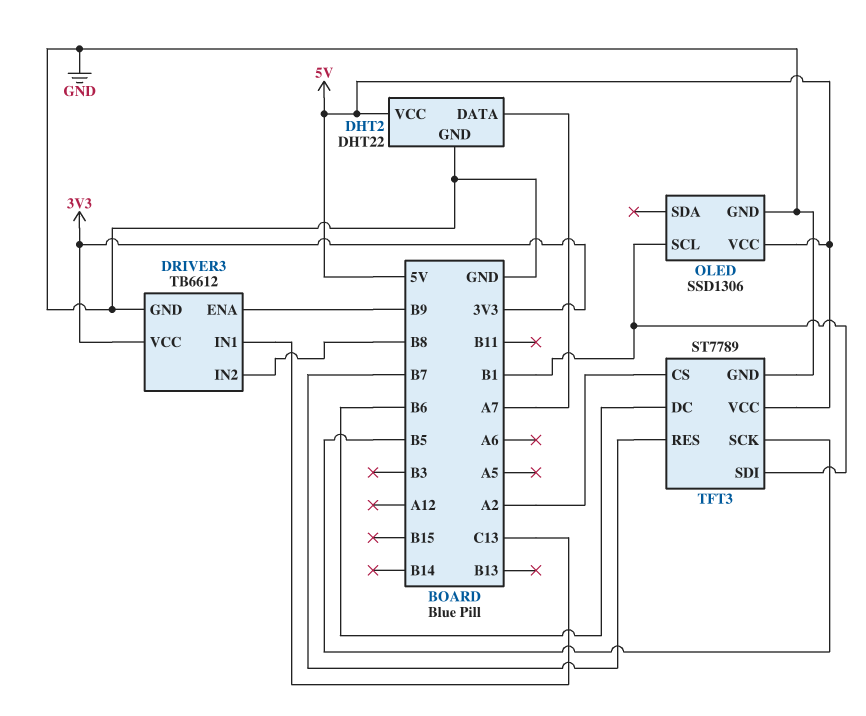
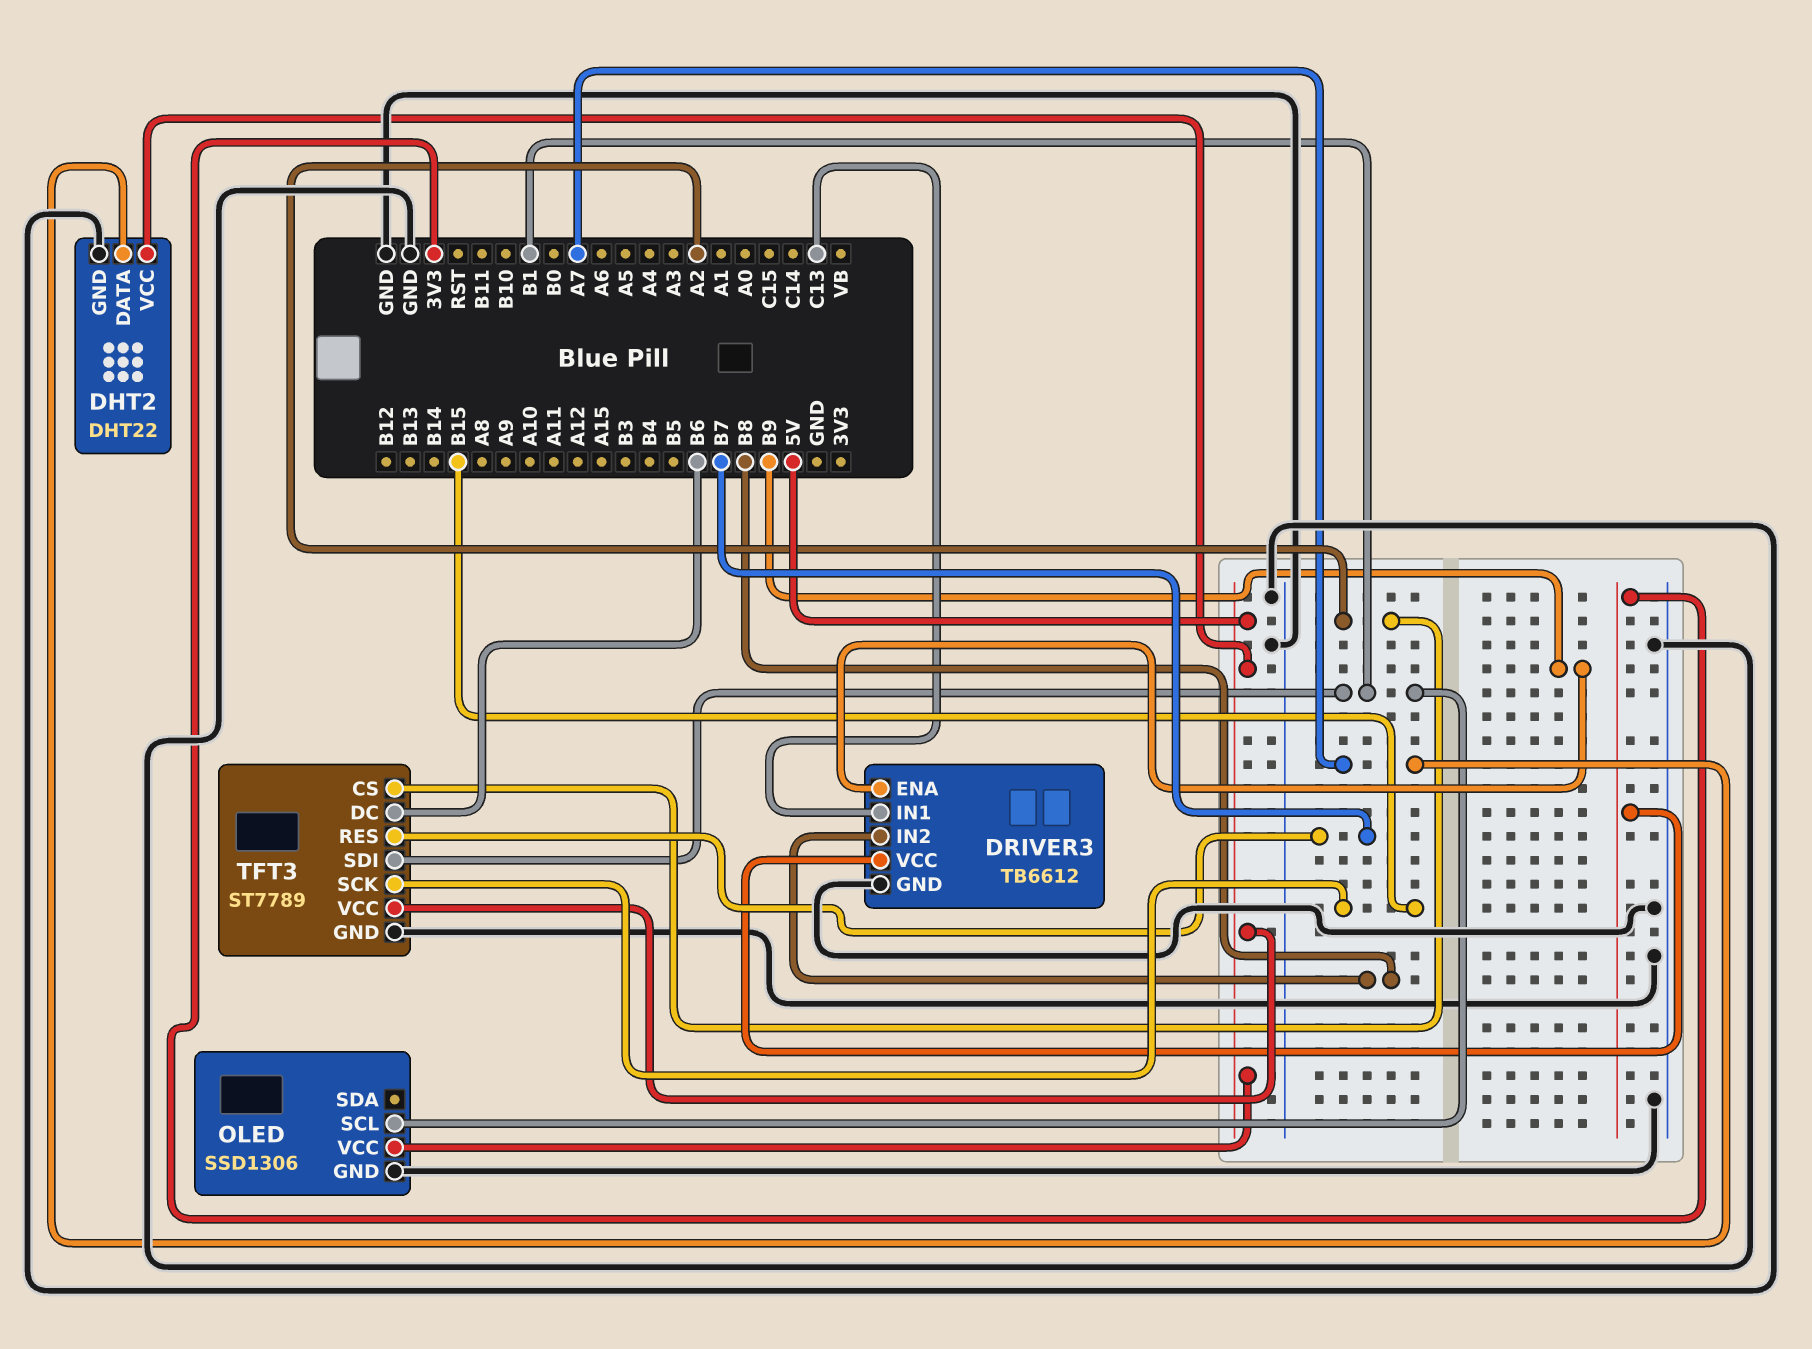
TFT3 pin SCK: B5 -> B15

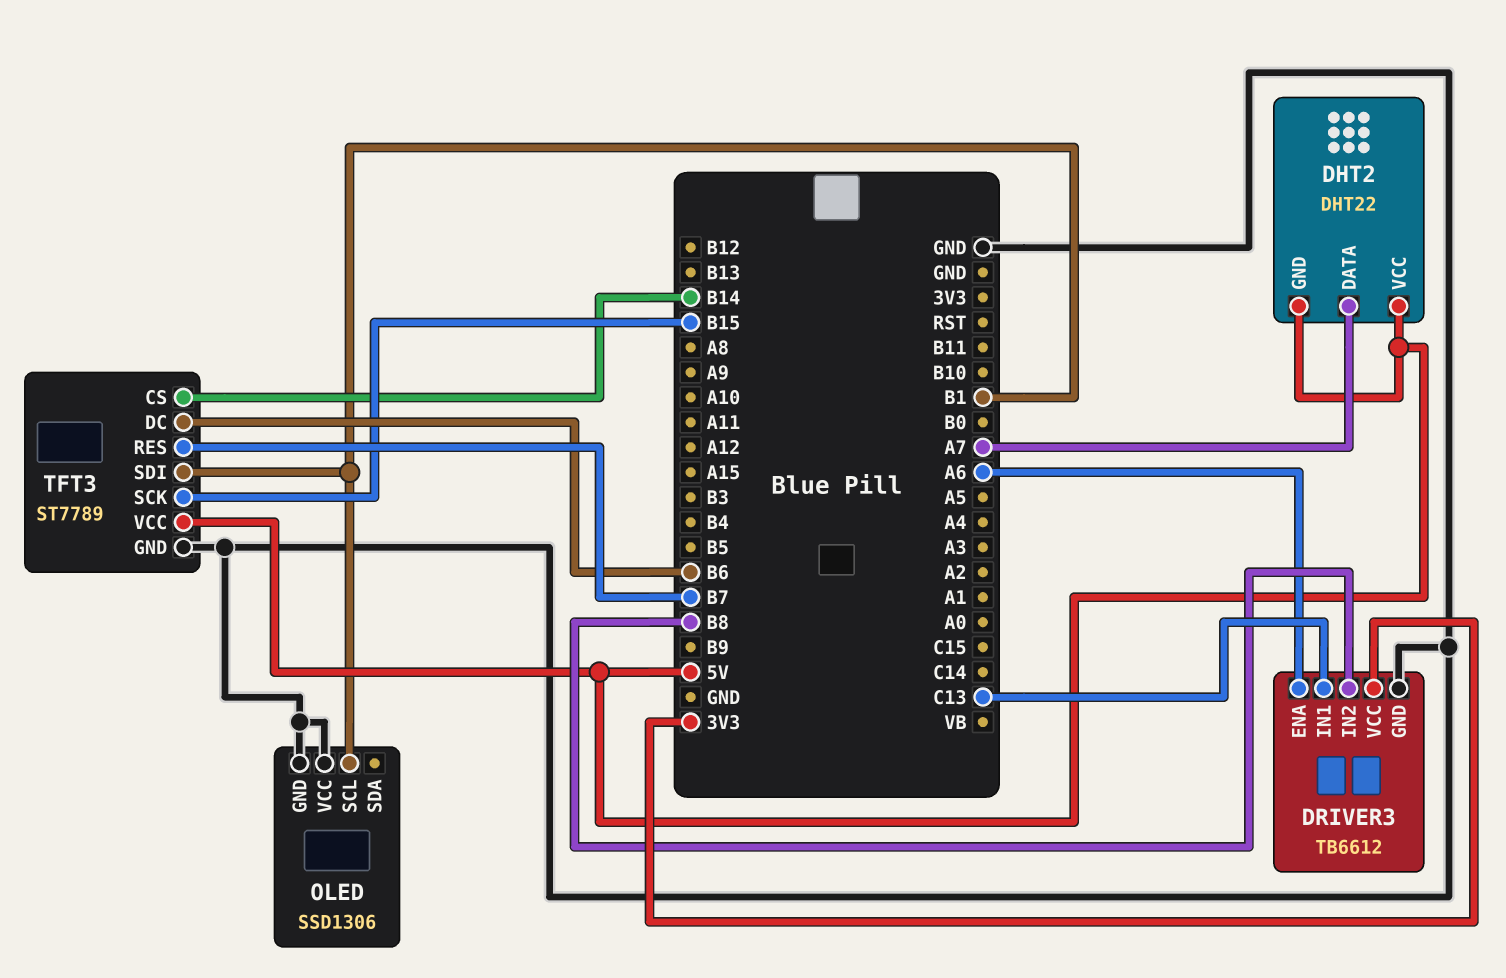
DHT2 pin GND: GND -> 5V
DRIVER3 pin ENA: B9 -> A6
OLED pin VCC: 5V -> GND
TFT3 pin CS: A2 -> B14

